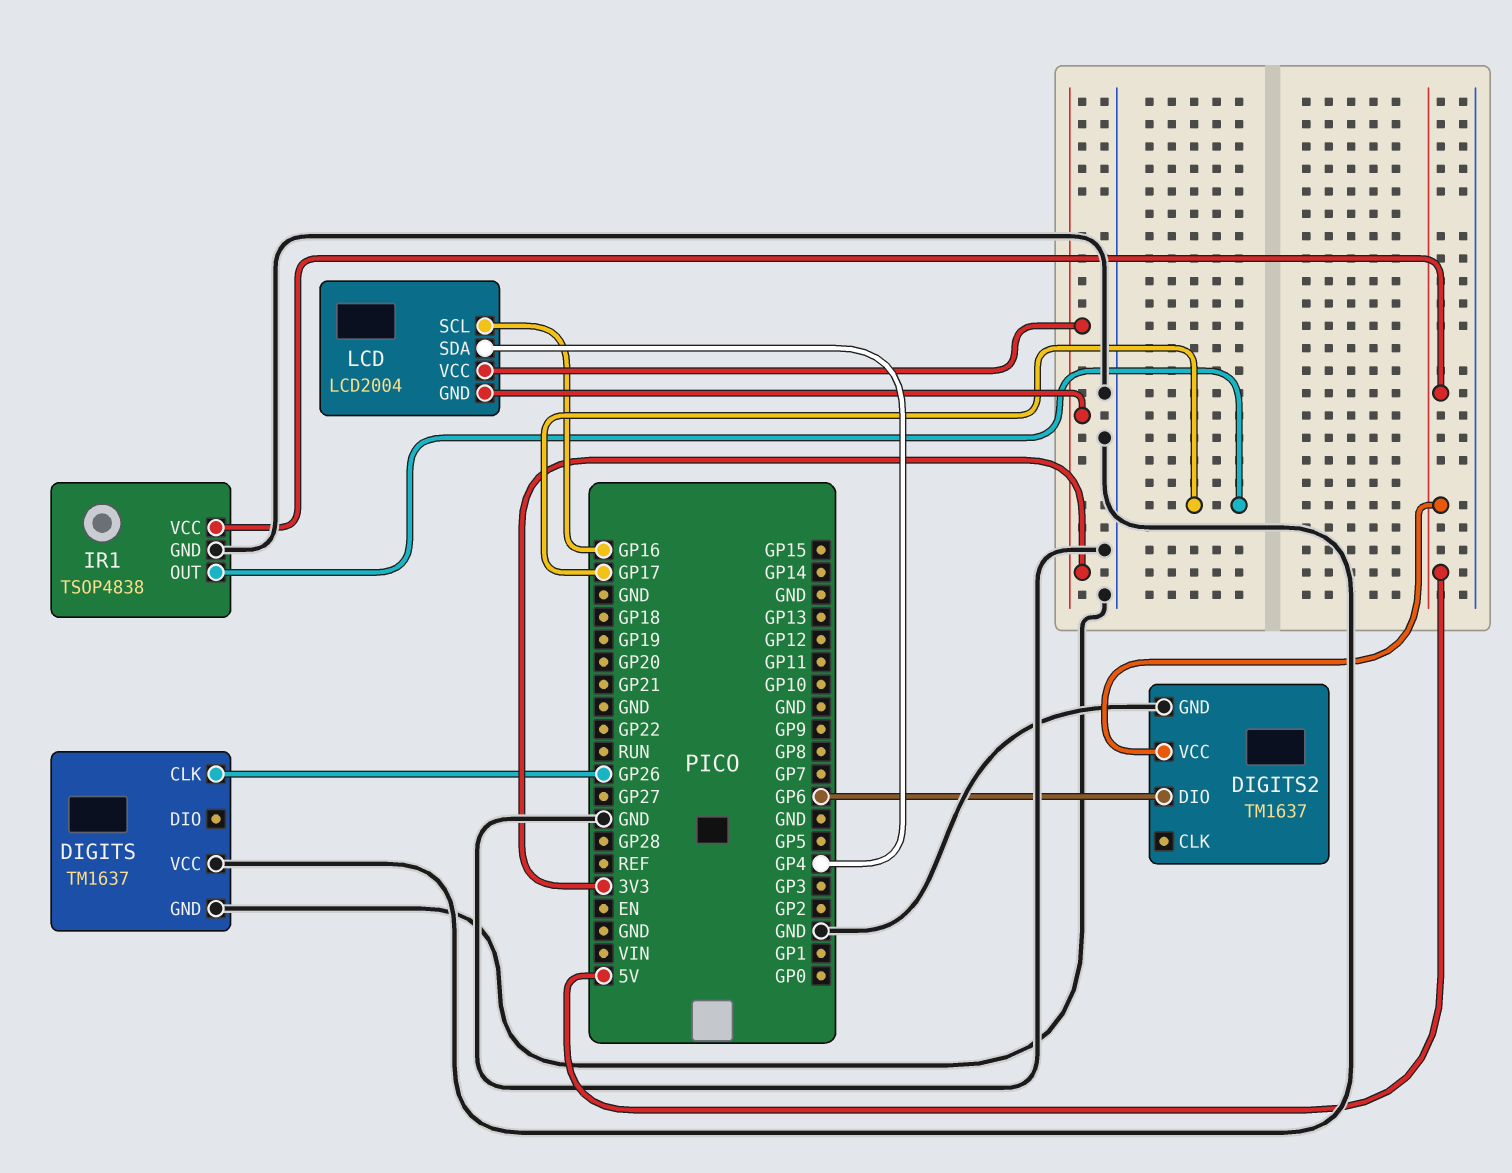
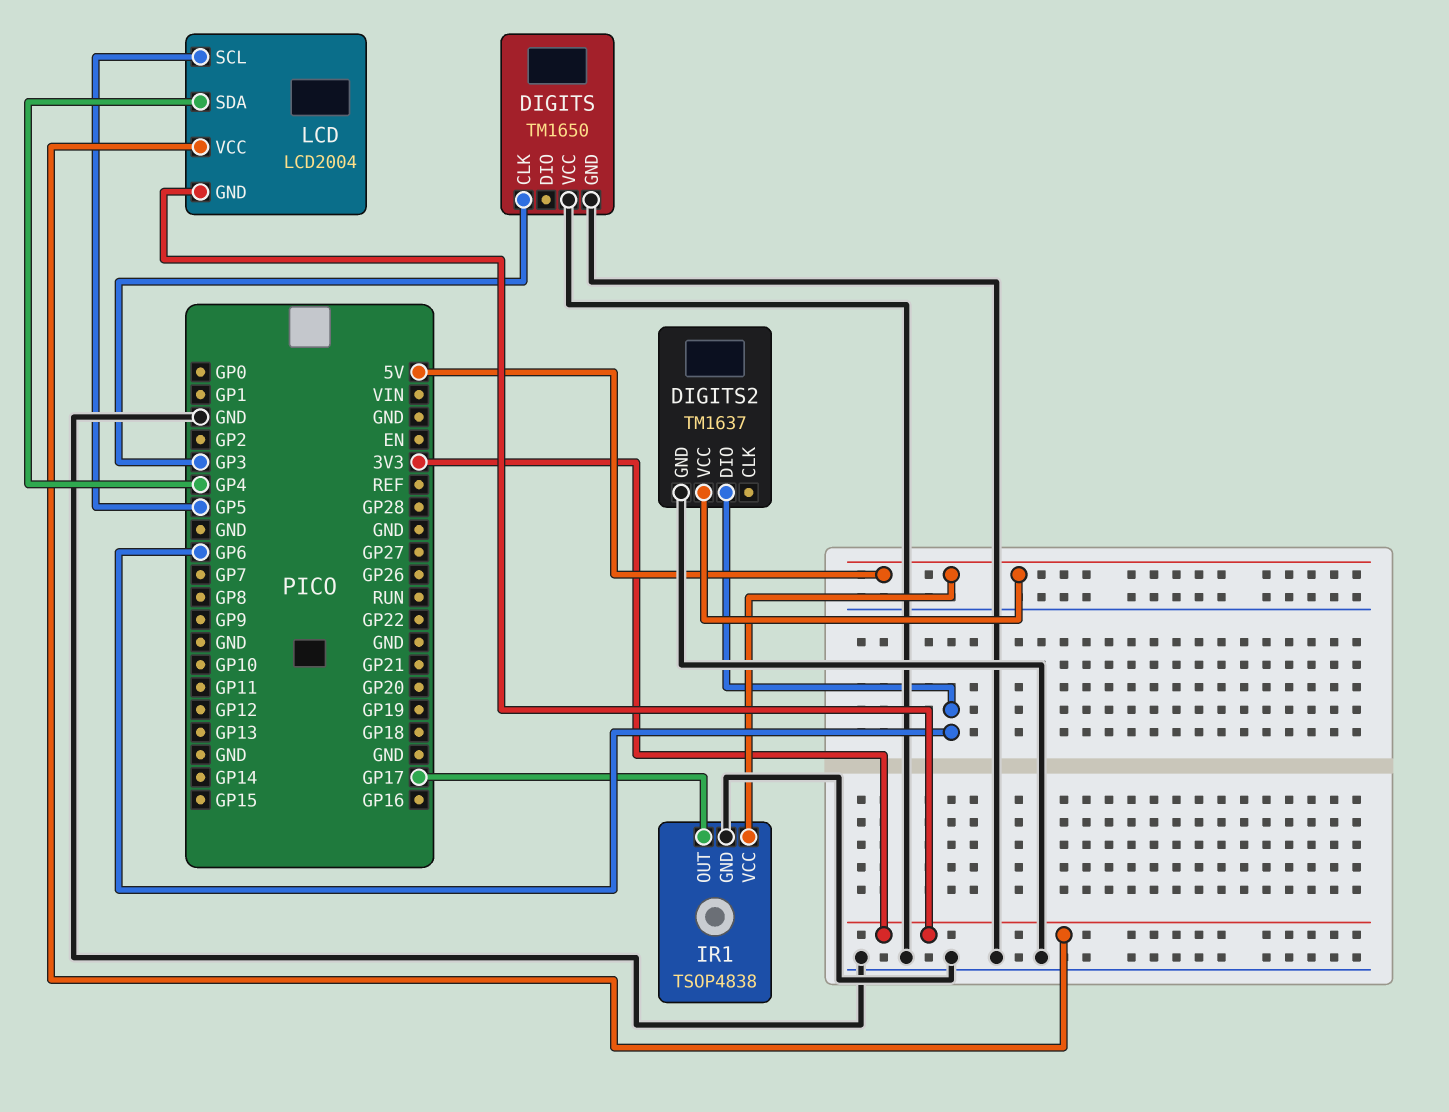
DIGITS: TM1637 -> TM1650
DIGITS pin CLK: GP26 -> GP3
LCD pin SCL: GP16 -> GP5

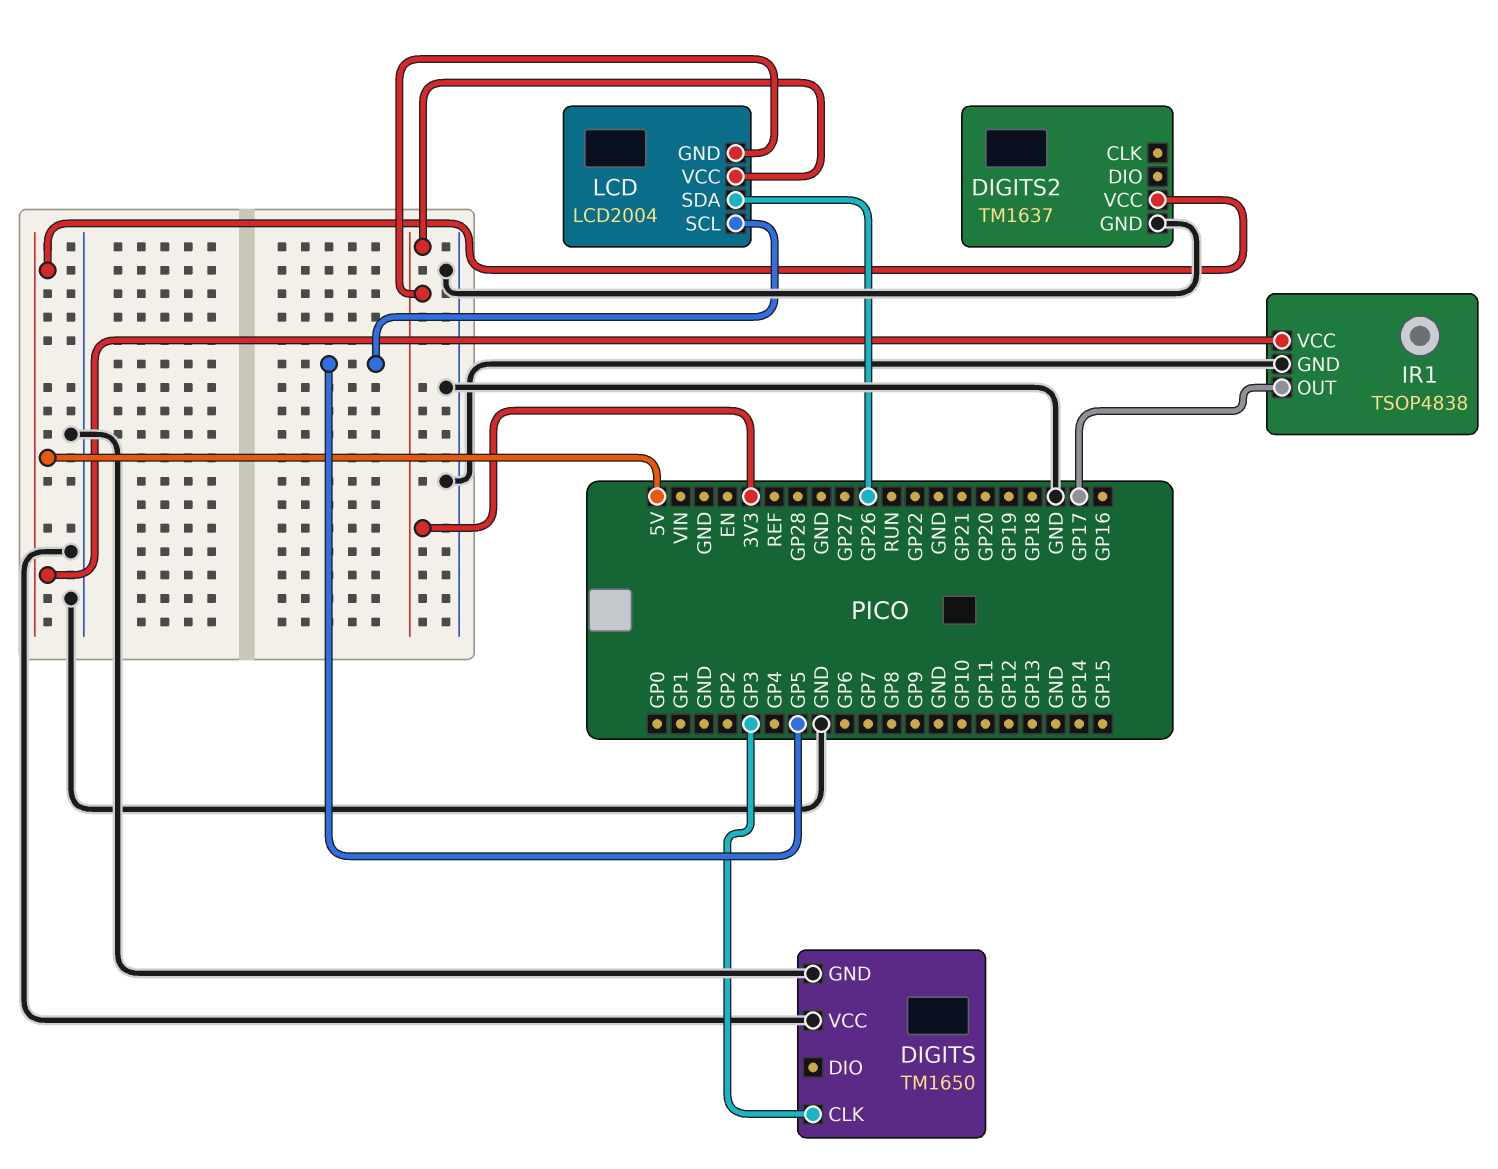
DIGITS2 pin DIO: GP6 -> none
LCD pin SDA: GP4 -> GP26

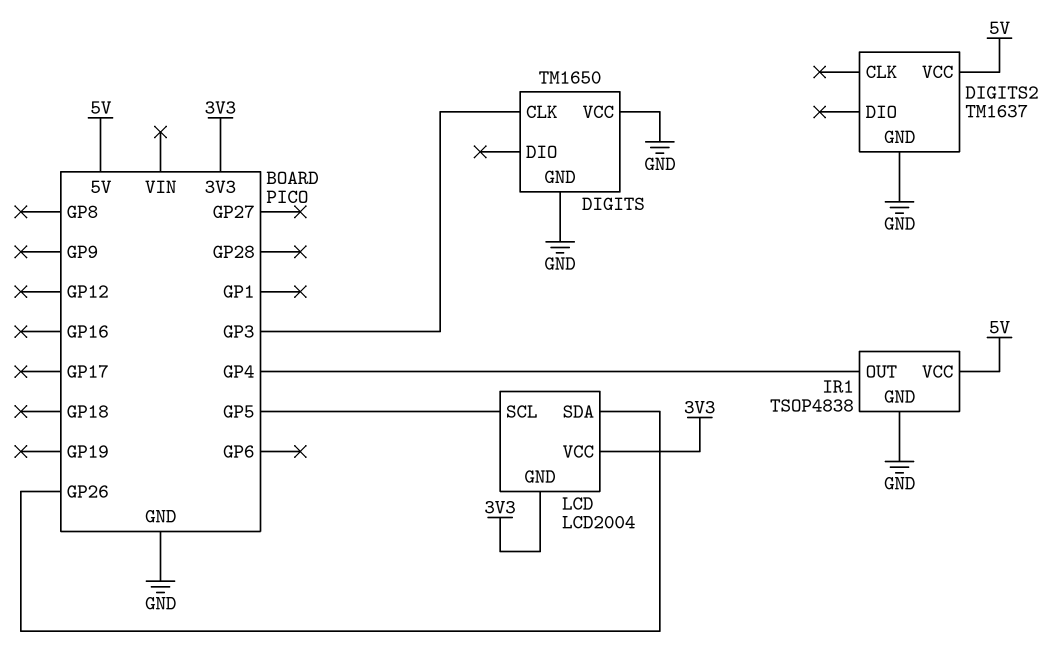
IR1 pin OUT: GP17 -> GP4

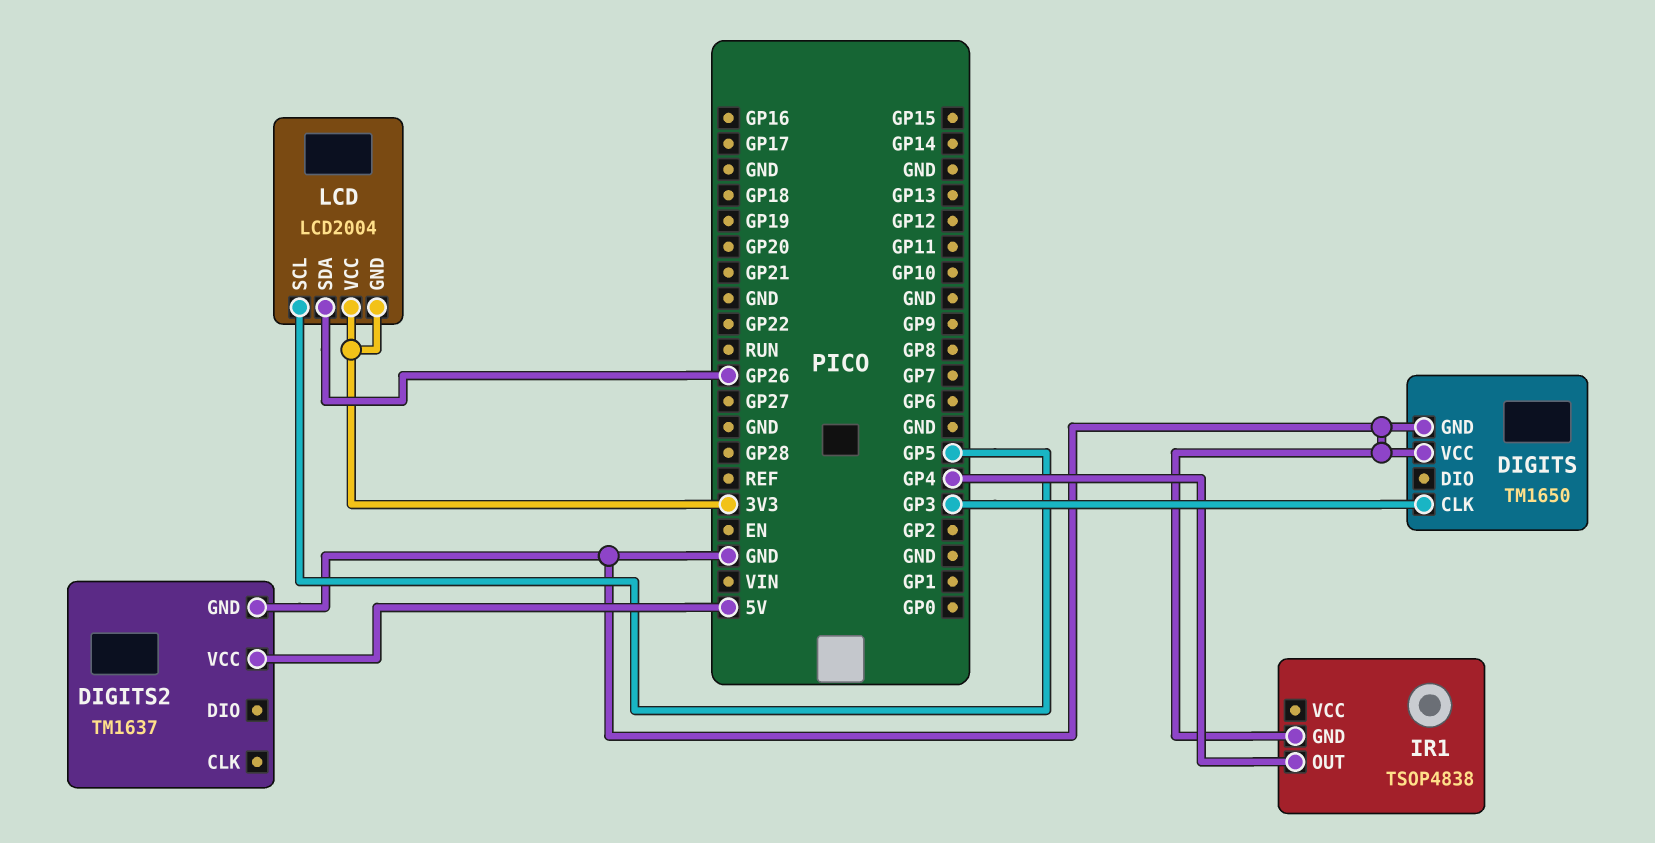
IR1 pin VCC: 5V -> none

